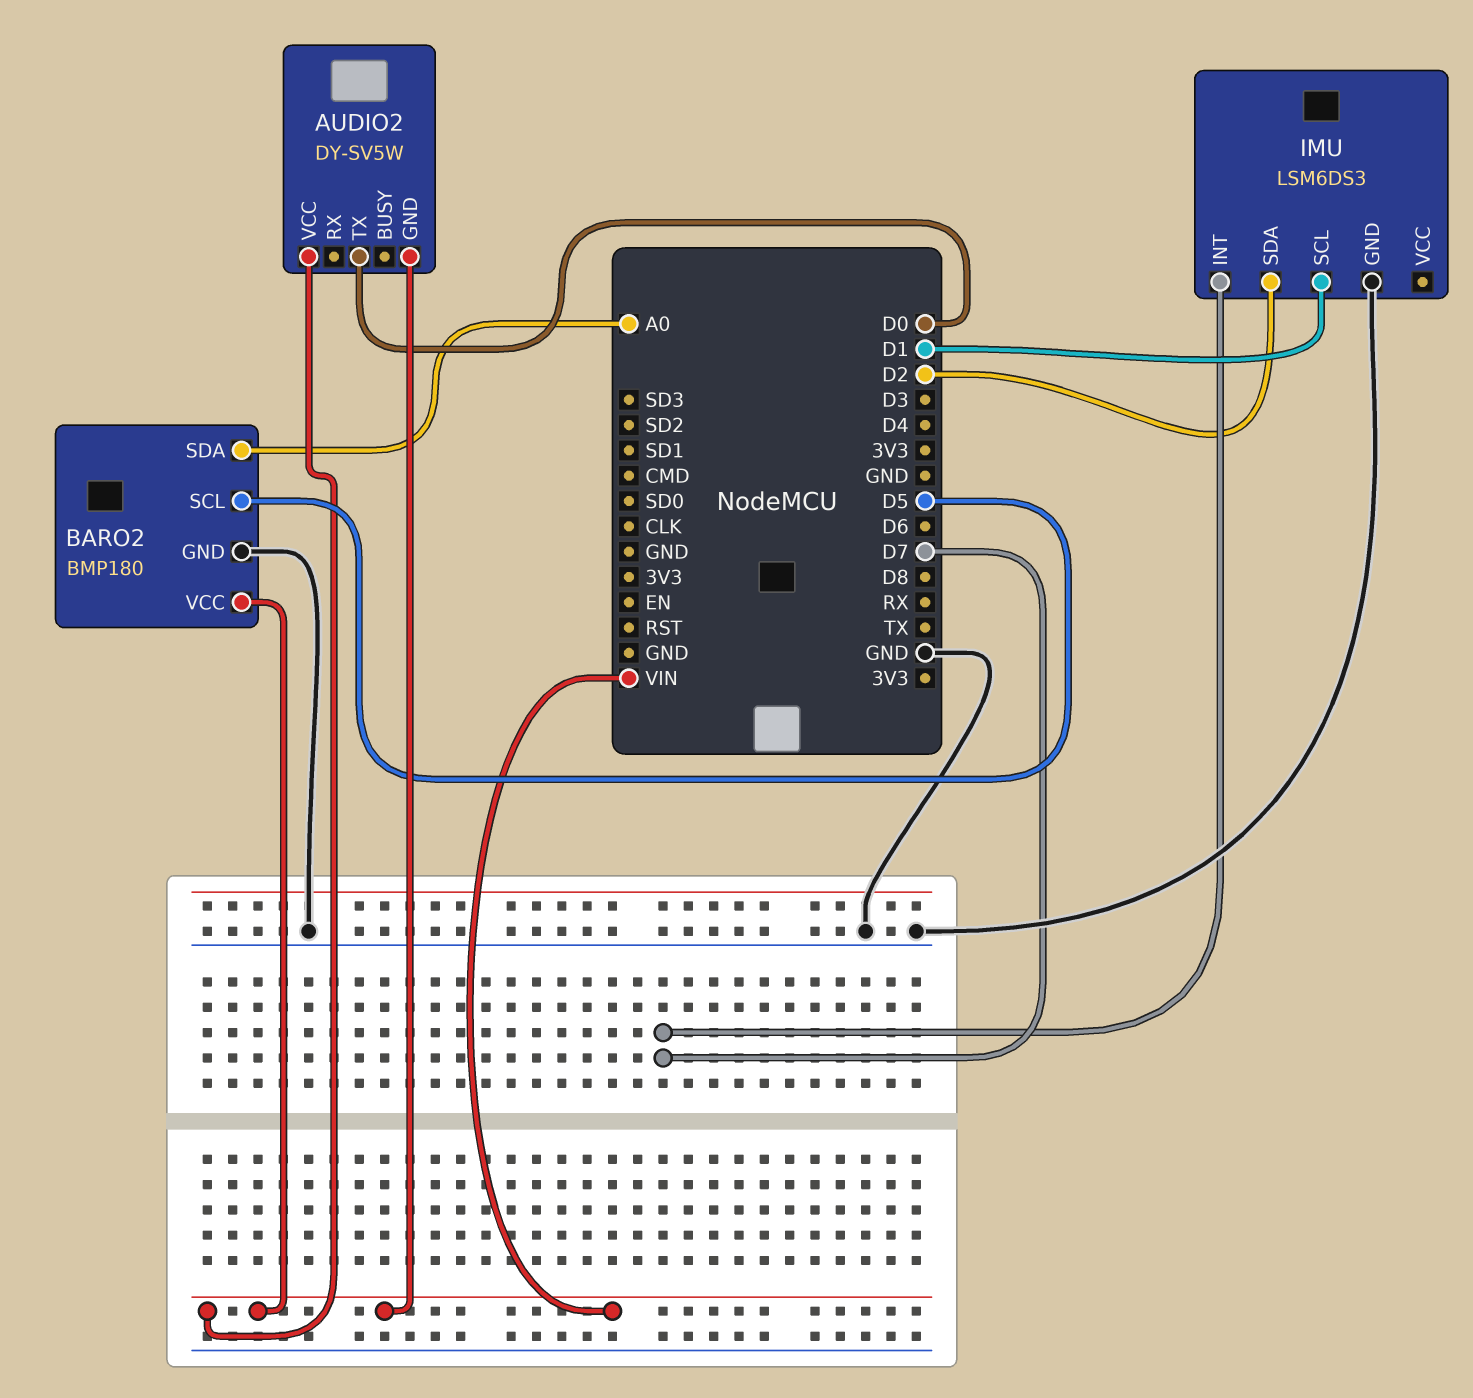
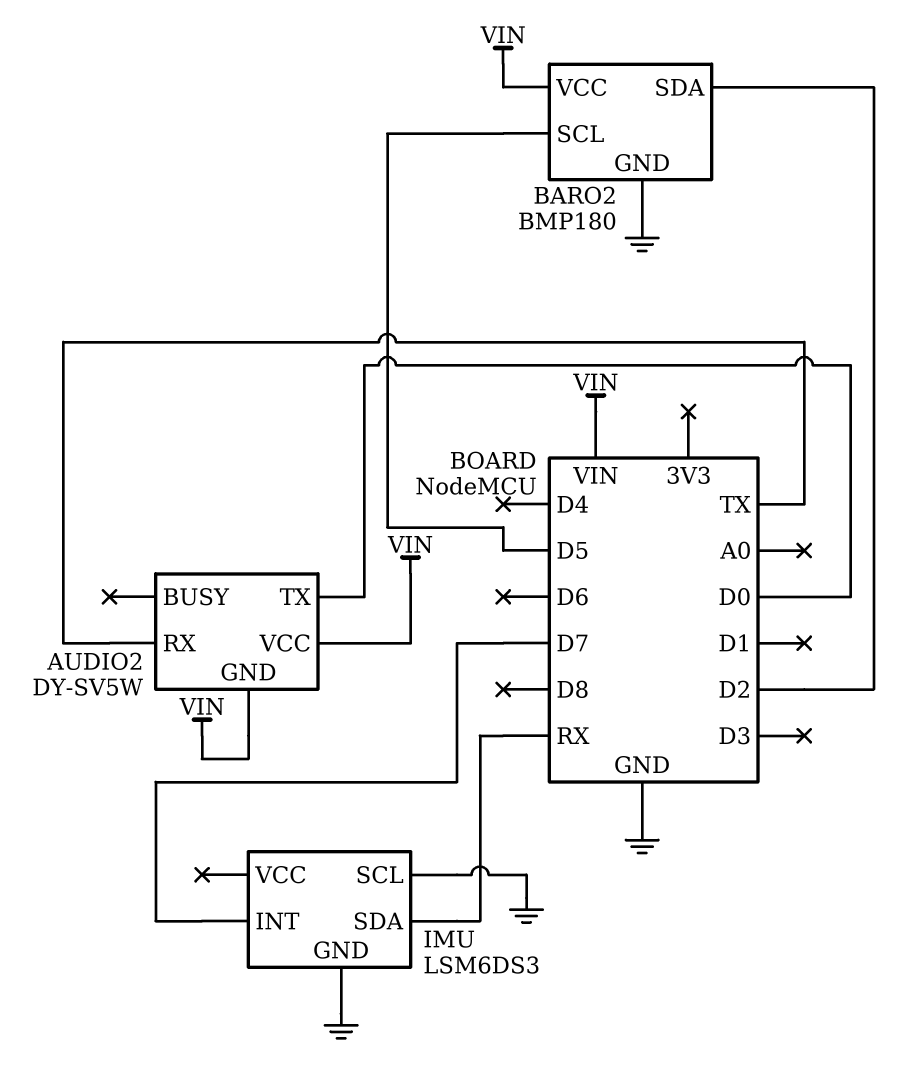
AUDIO2 pin RX: none -> TX
BARO2 pin SDA: A0 -> D2
IMU pin SCL: D1 -> GND
IMU pin SDA: D2 -> RX

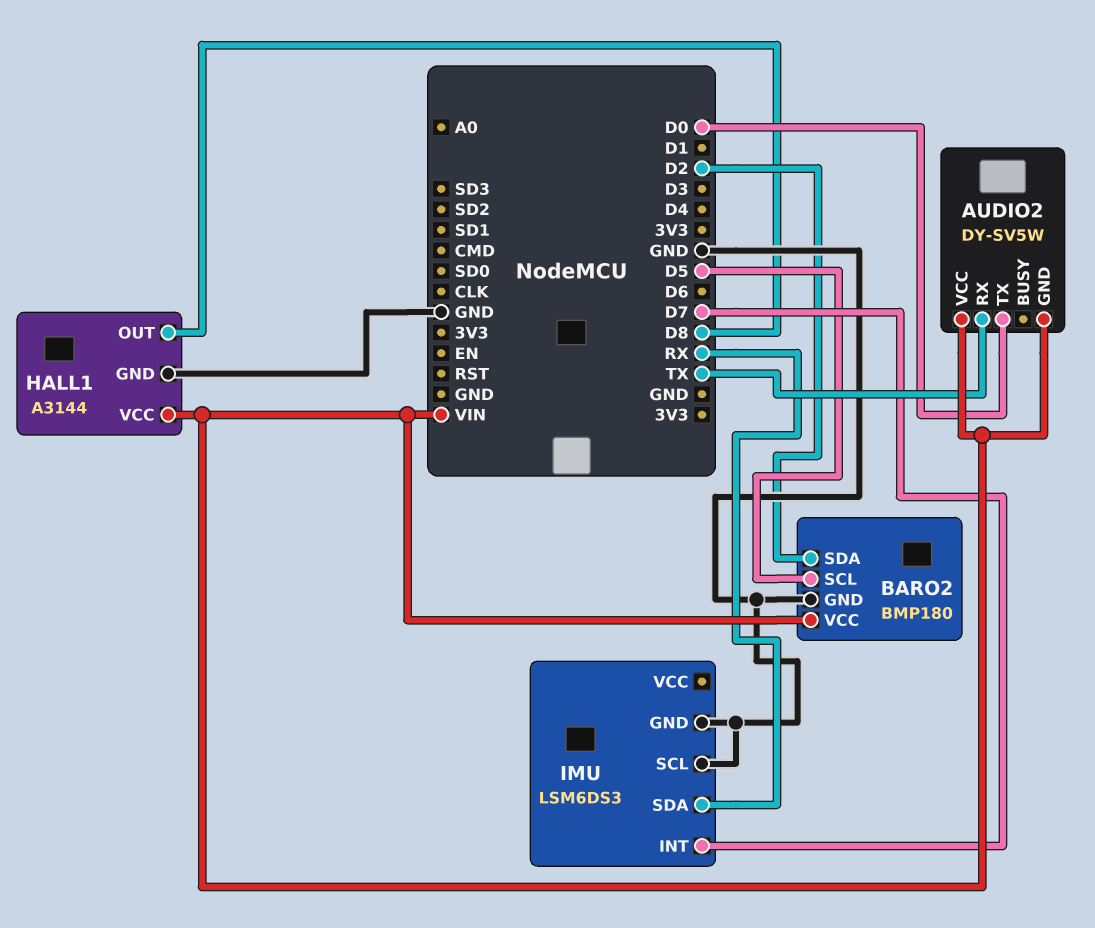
HALL1: none -> A3144
HALL1 pin GND: none -> GND
HALL1 pin OUT: none -> D8
HALL1 pin VCC: none -> VIN

